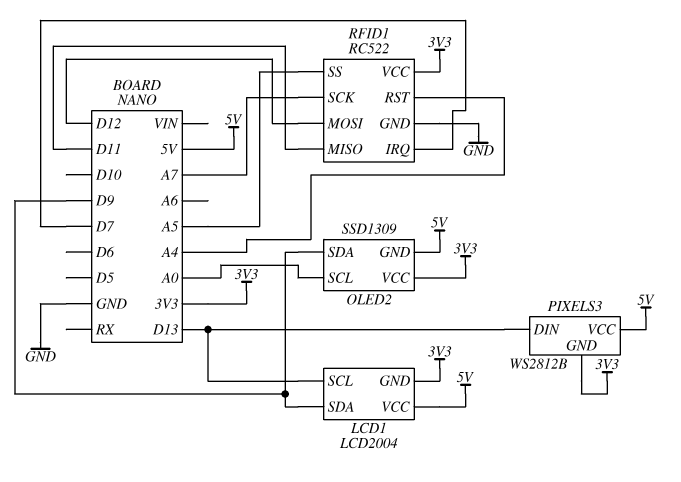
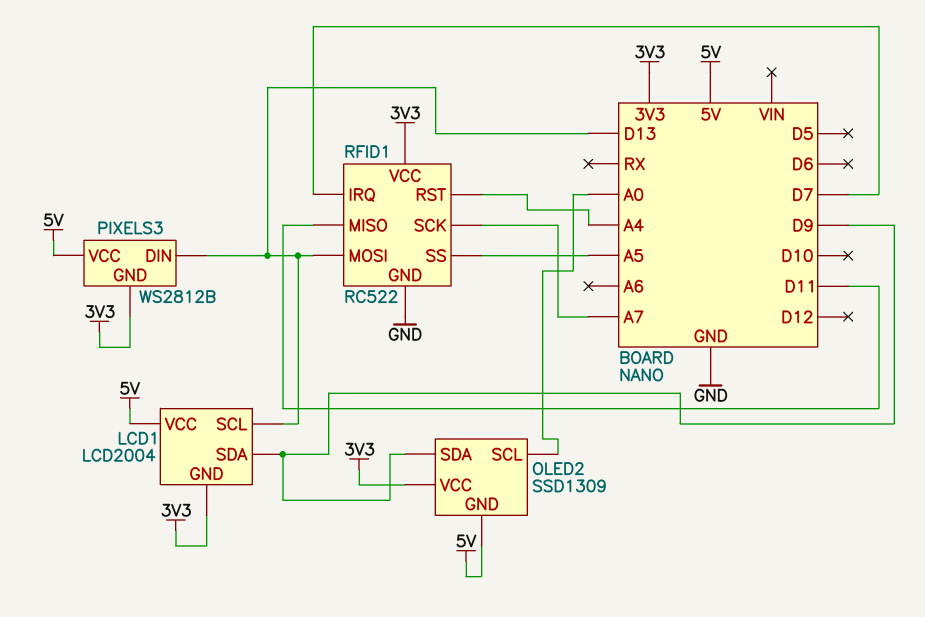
RFID1 pin MOSI: D12 -> D13

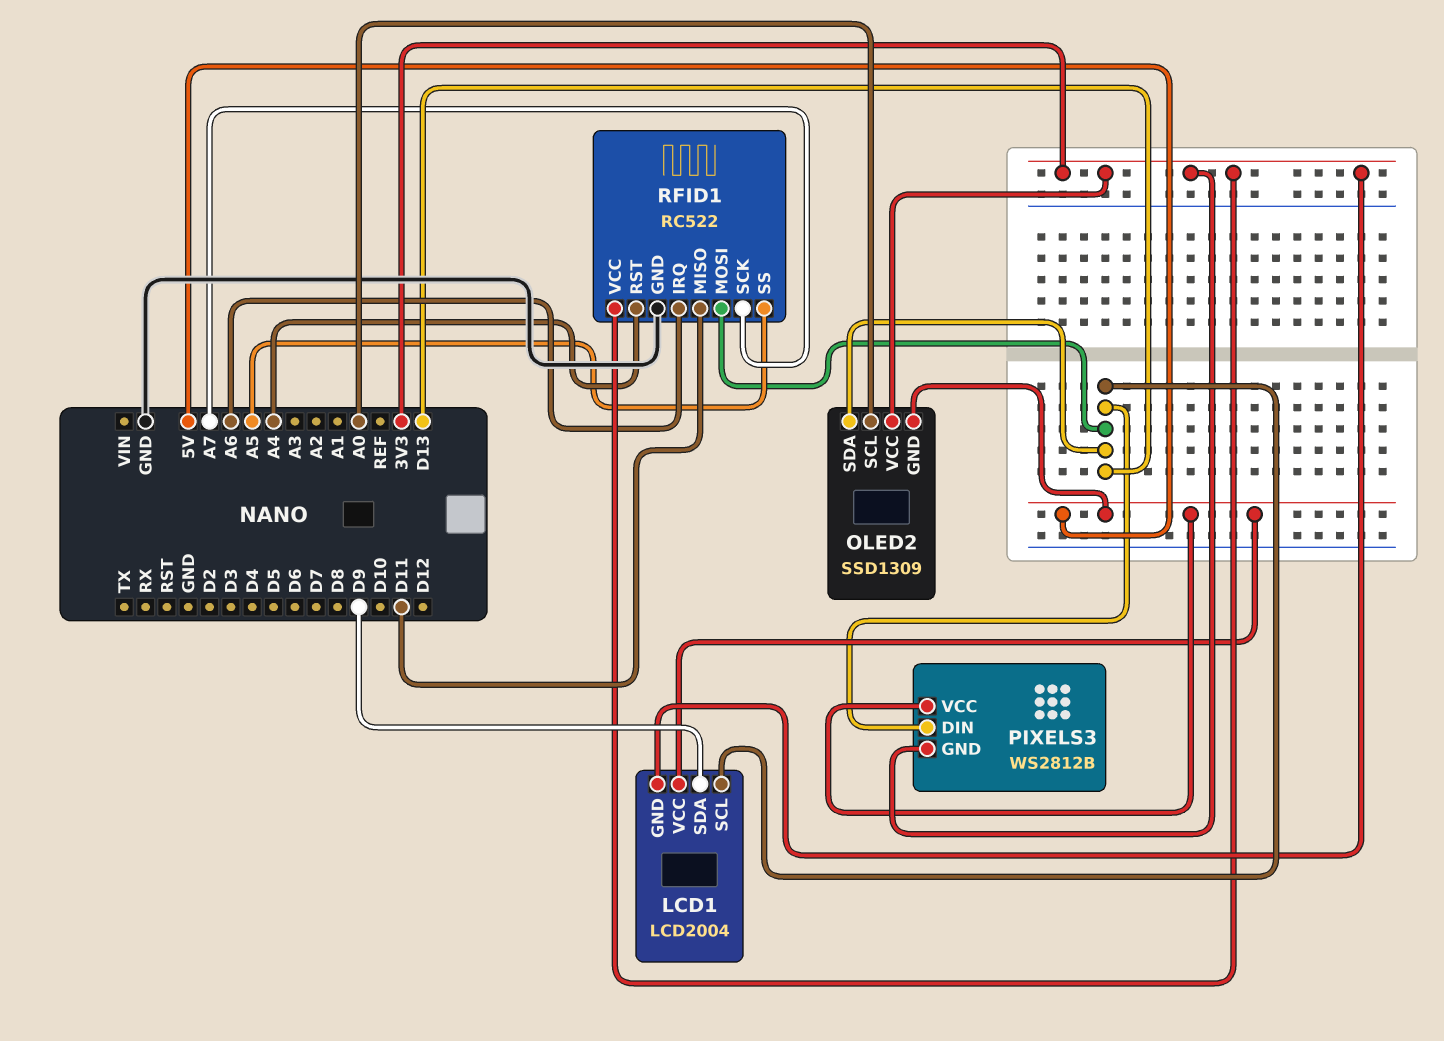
OLED2 pin SDA: D9 -> D13
RFID1 pin IRQ: D7 -> A6

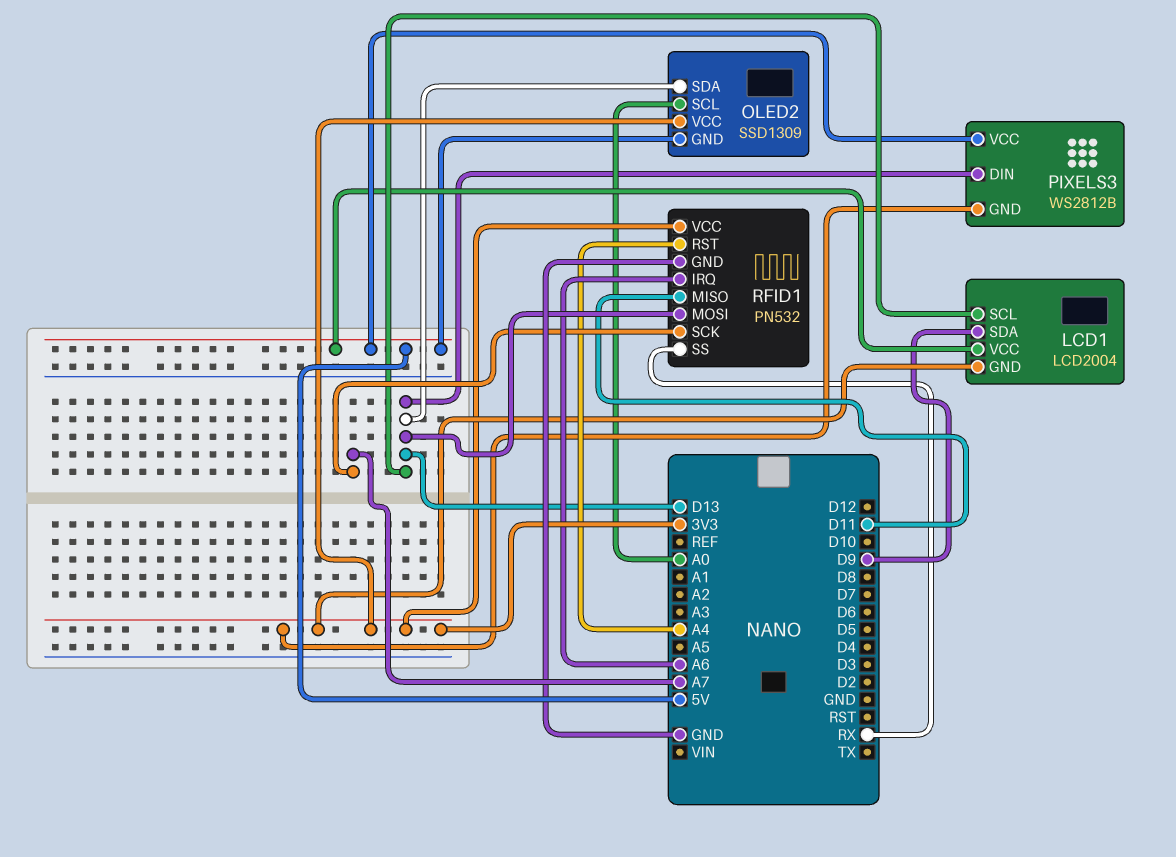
RFID1: RC522 -> PN532
RFID1 pin SS: A5 -> RX

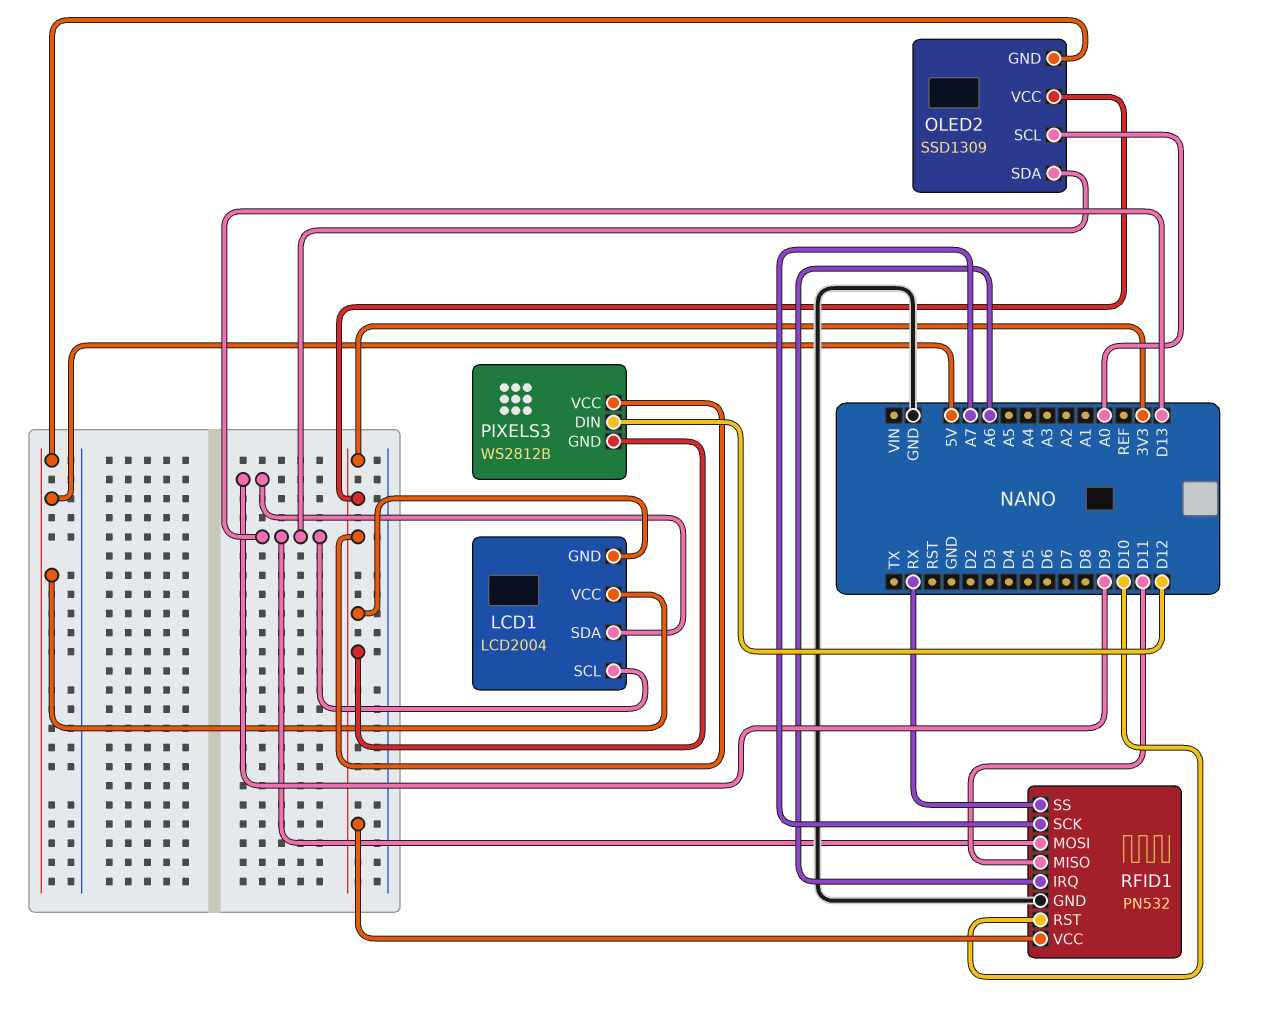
PIXELS3 pin DIN: D13 -> D12
PIXELS3 pin VCC: 5V -> 3V3
RFID1 pin RST: A4 -> D10

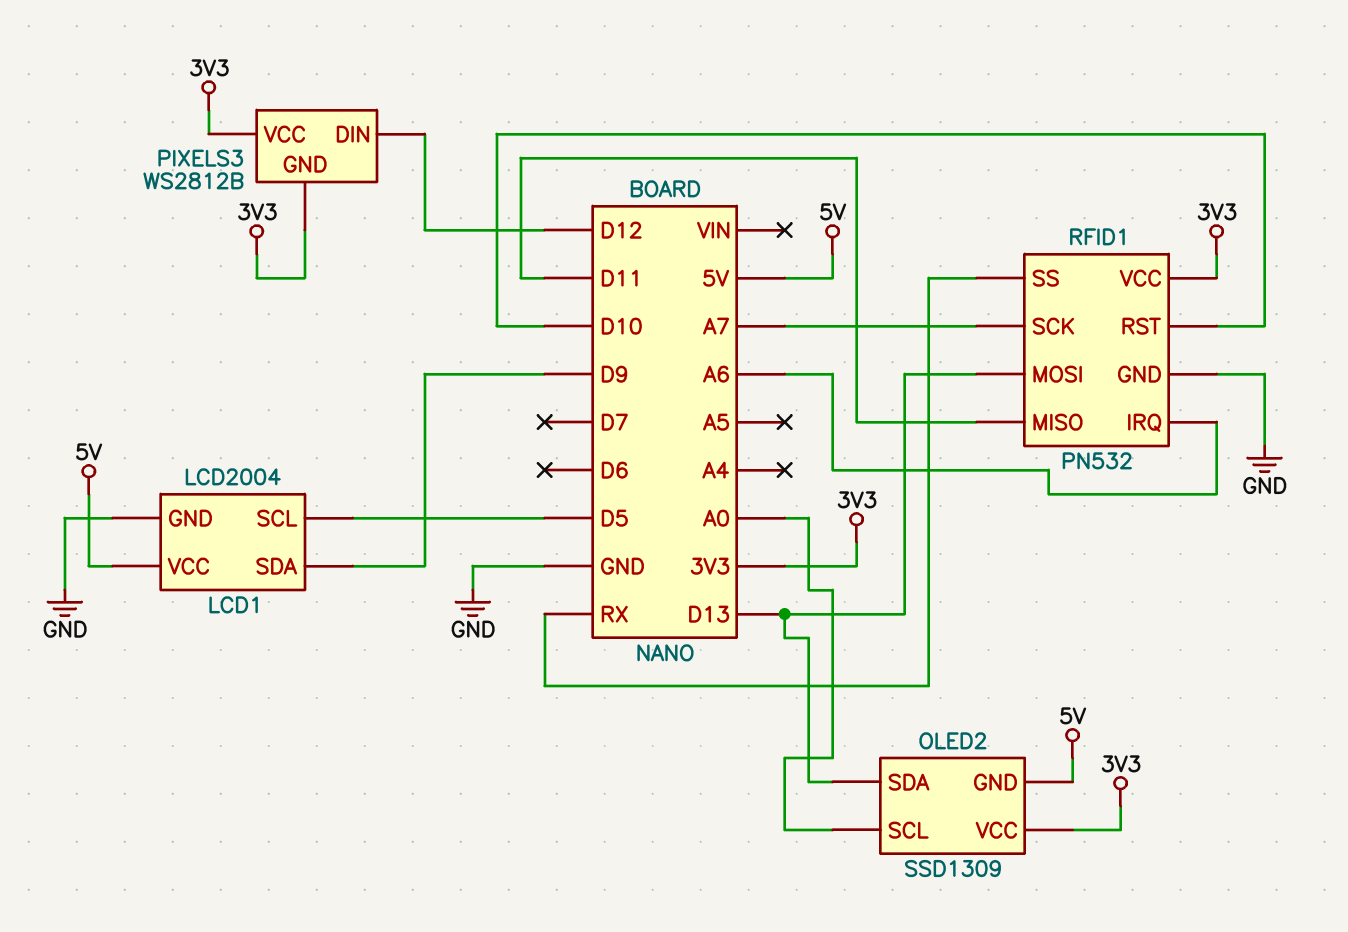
LCD1 pin GND: 3V3 -> GND
LCD1 pin SCL: D13 -> D5

